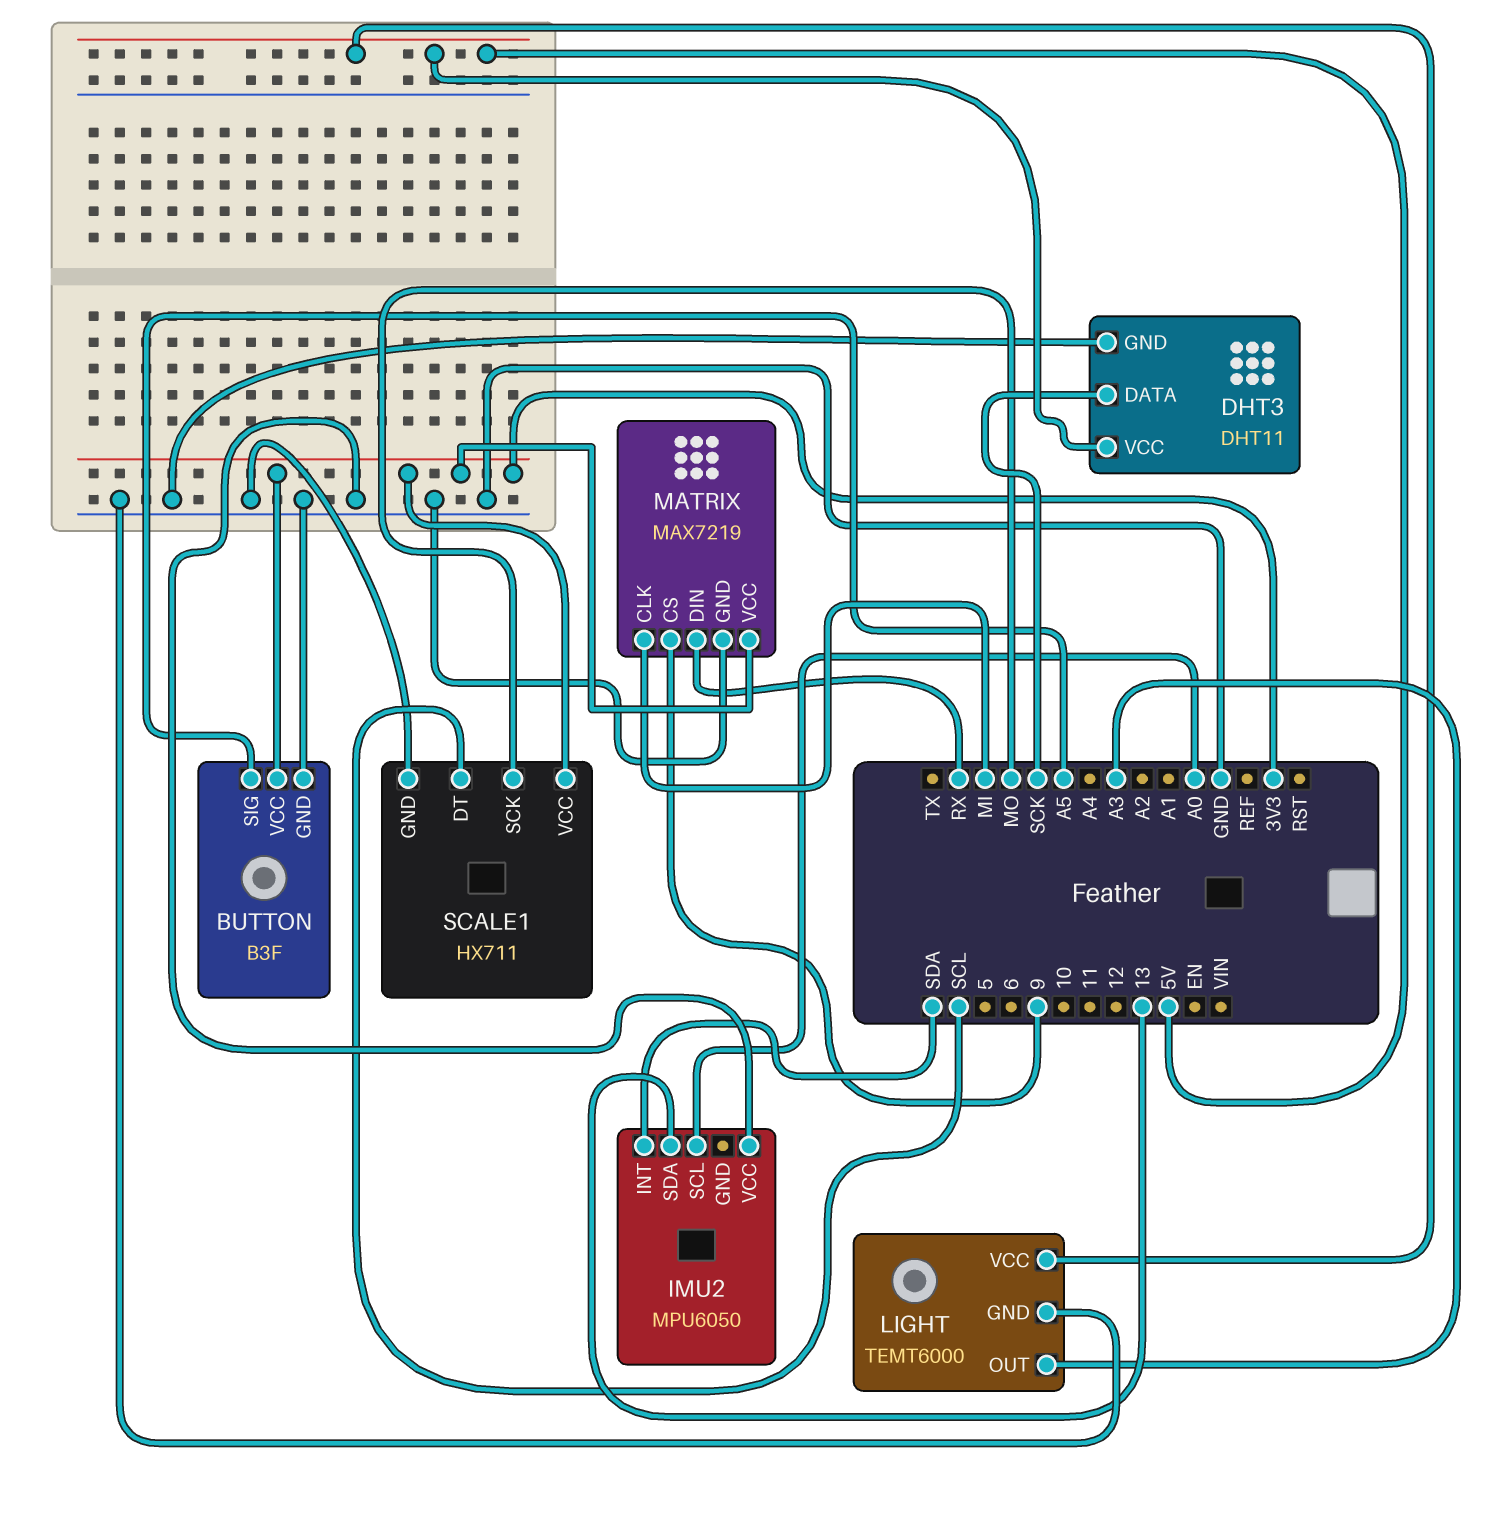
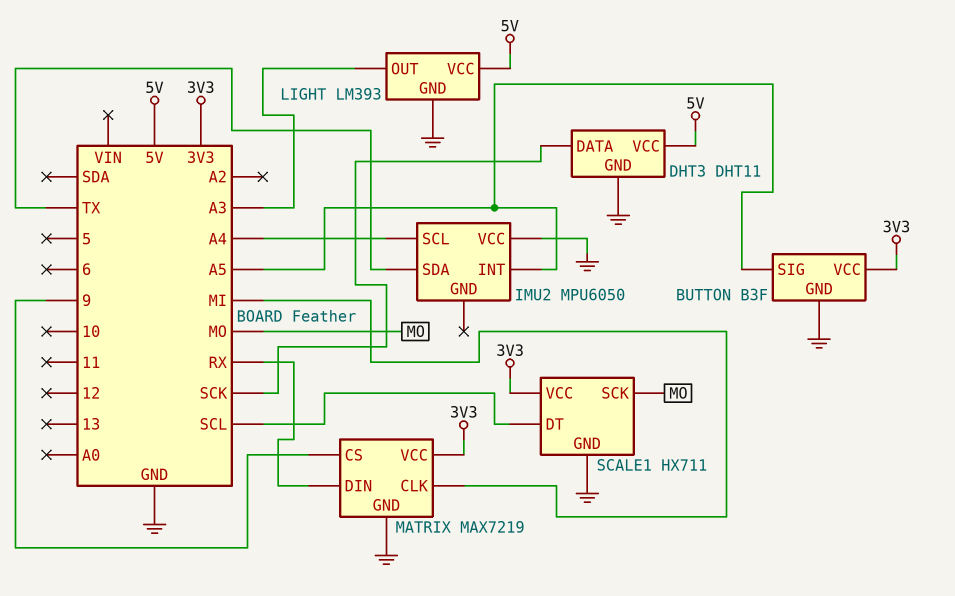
IMU2 pin INT: SDA -> A5
IMU2 pin SCL: A0 -> A4
IMU2 pin SDA: 13 -> TX
LIGHT: TEMT6000 -> LM393

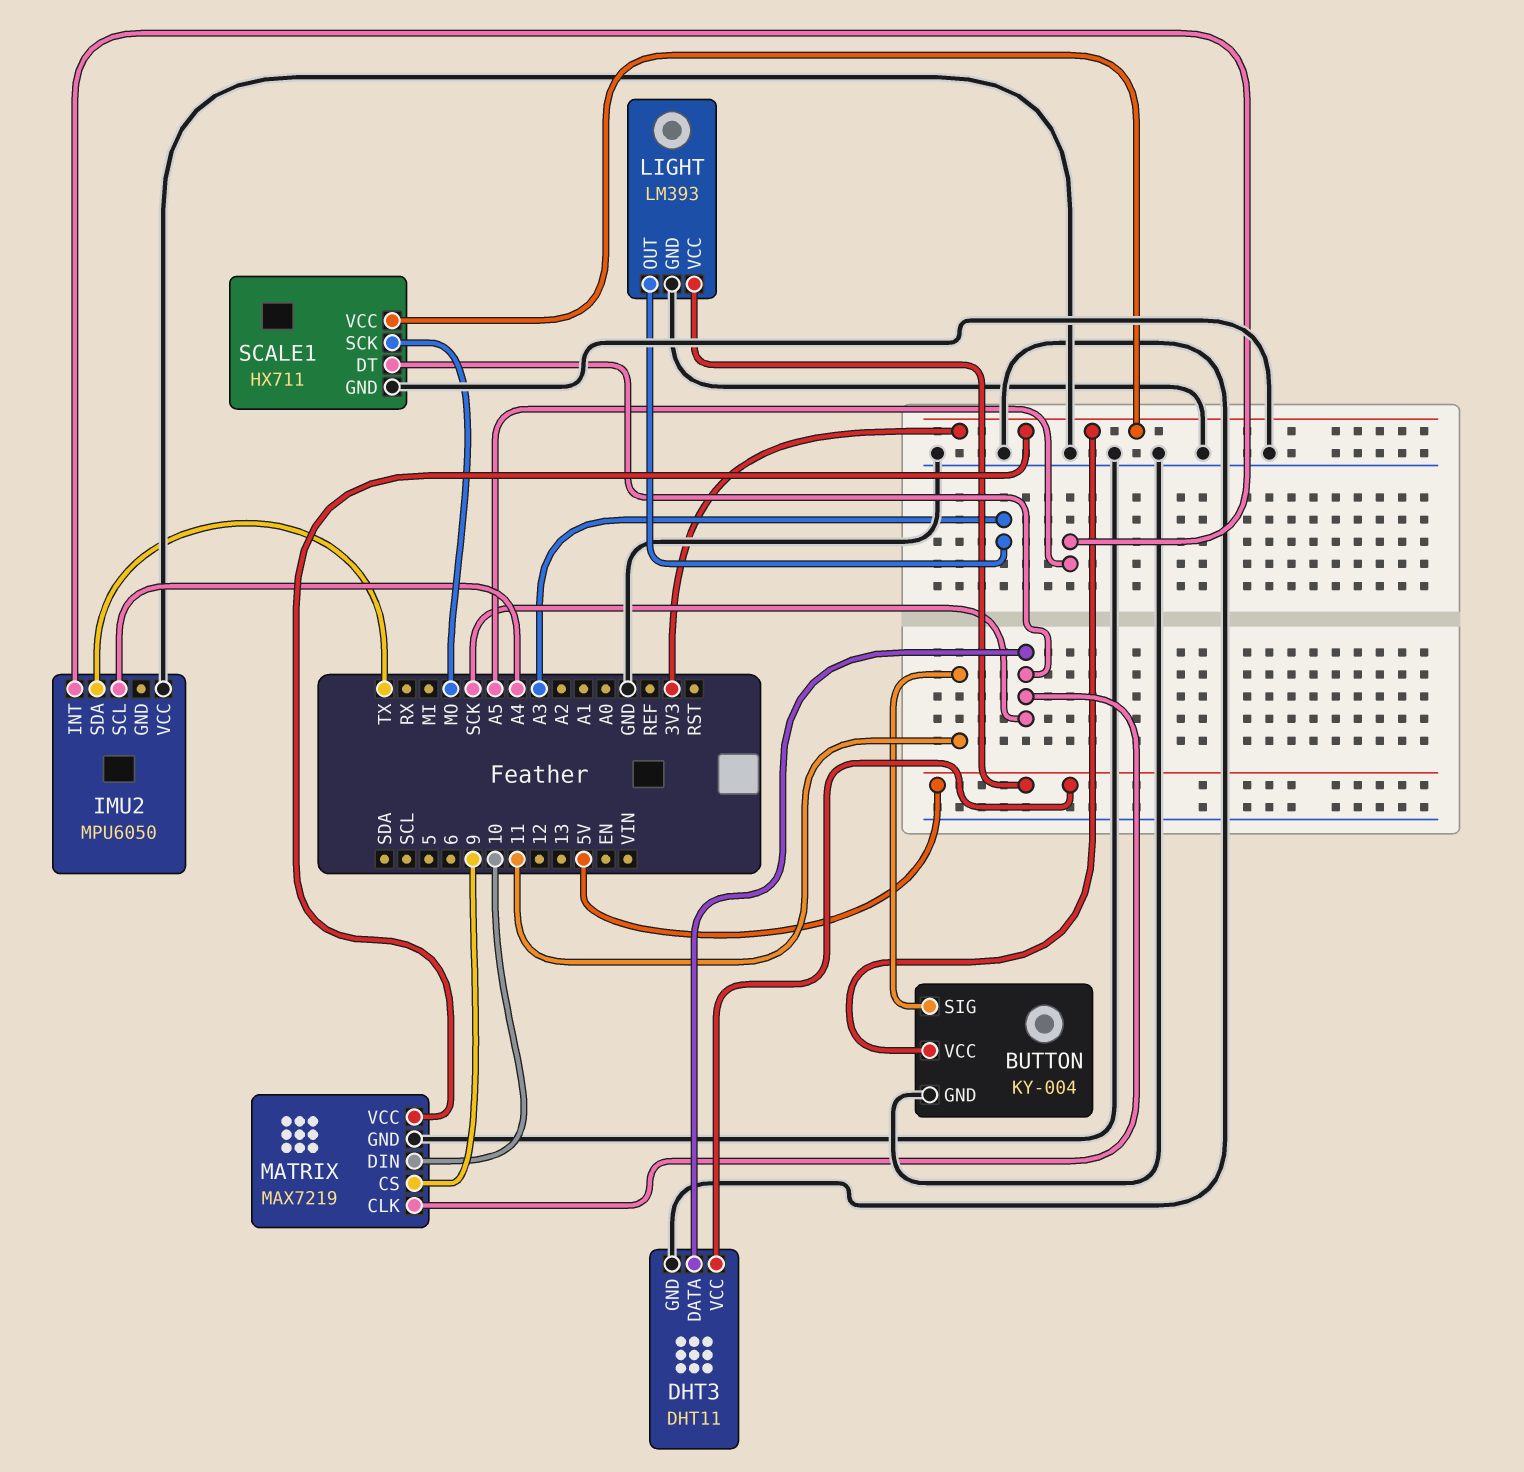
BUTTON: B3F -> KY-004
BUTTON pin SIG: A5 -> 11
MATRIX pin CLK: MI -> SCK
MATRIX pin DIN: RX -> 10
SCALE1 pin DT: SCL -> SCK

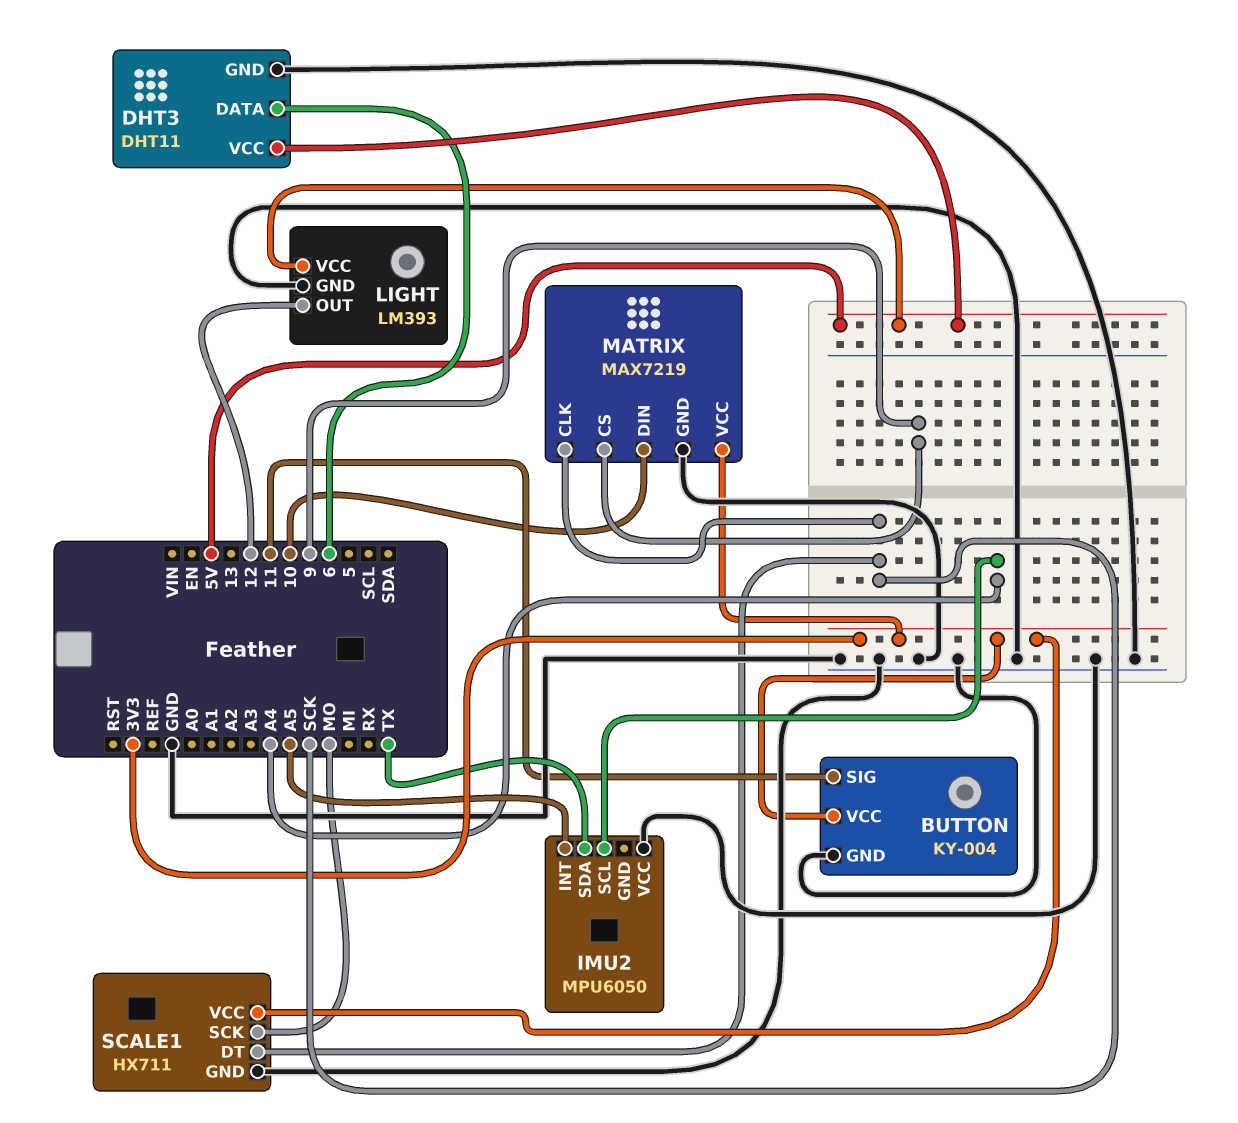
DHT3 pin DATA: SCK -> 6
LIGHT pin OUT: A3 -> 12

